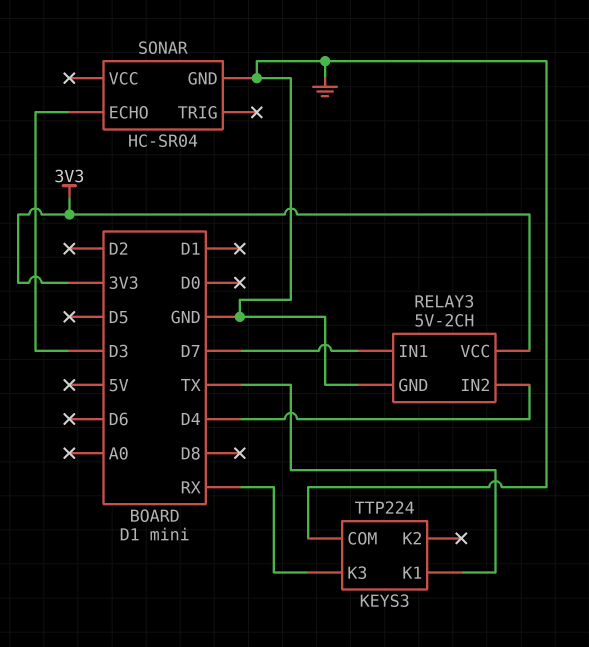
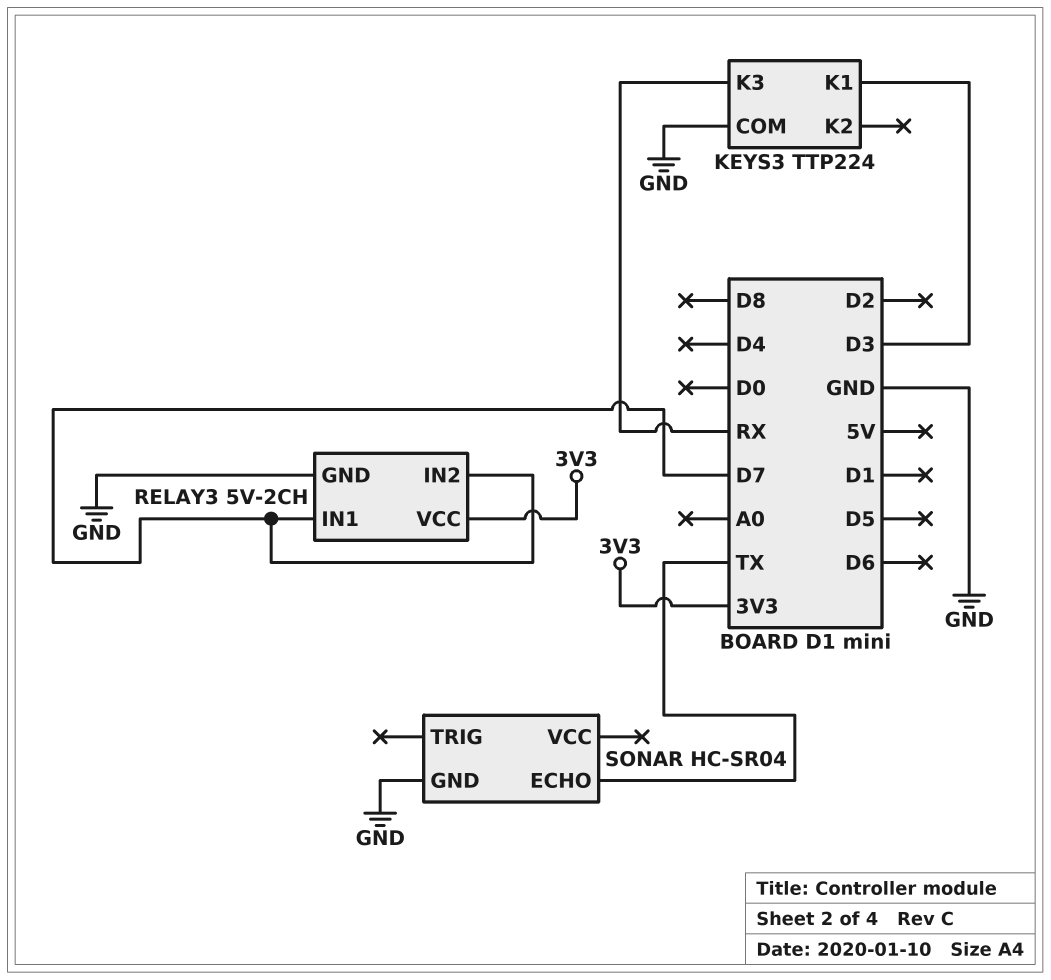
KEYS3 pin K1: TX -> D3
RELAY3 pin IN2: D4 -> D7
SONAR pin ECHO: D3 -> TX

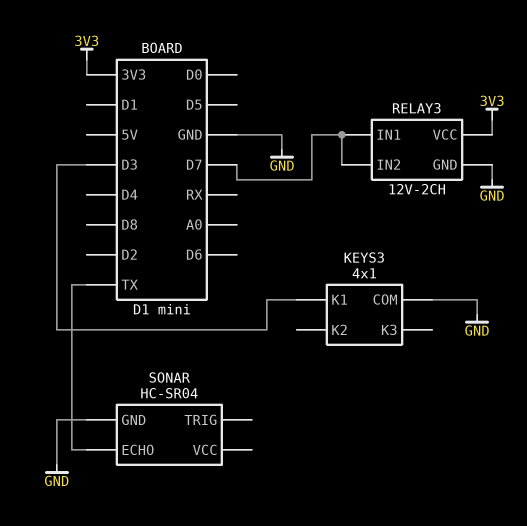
KEYS3: TTP224 -> 4x1
KEYS3 pin K3: RX -> none
RELAY3: 5V-2CH -> 12V-2CH

